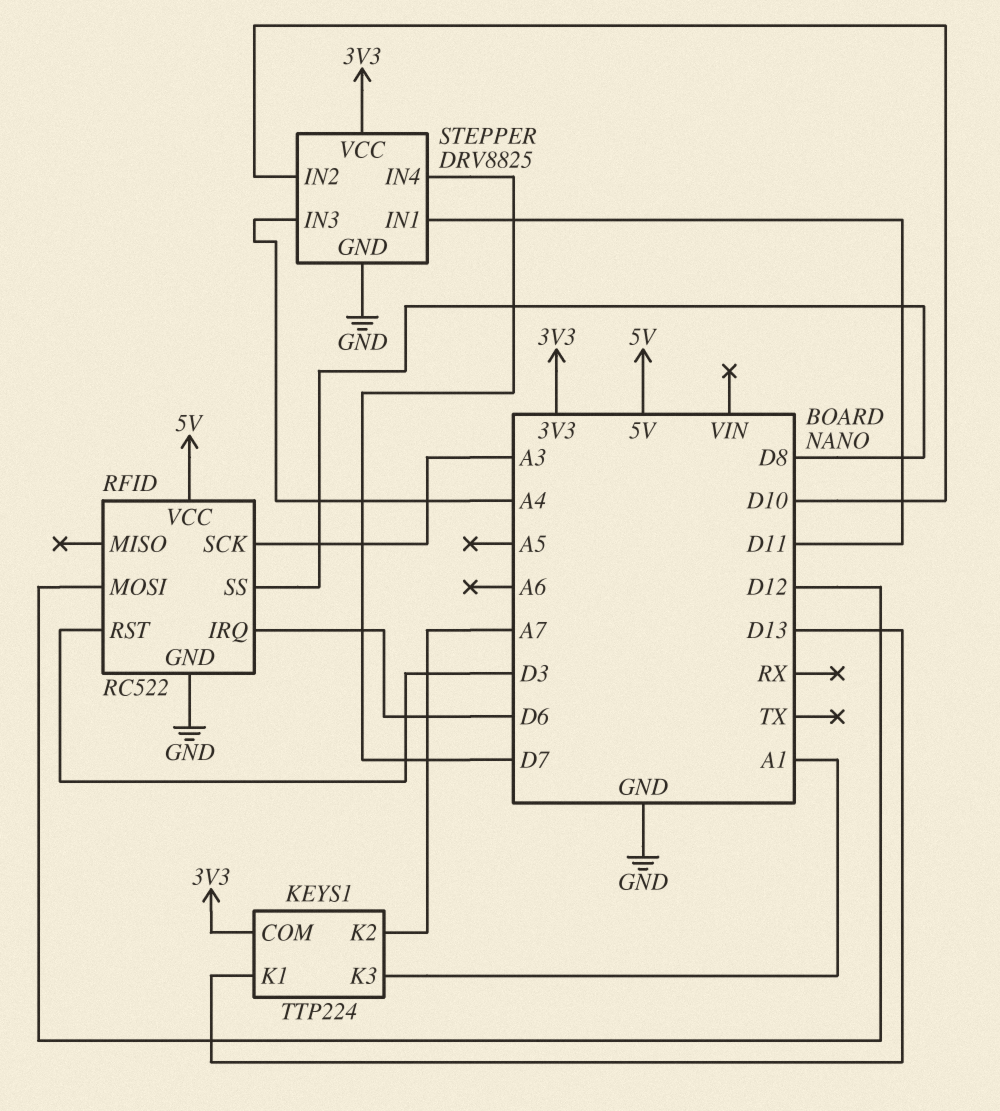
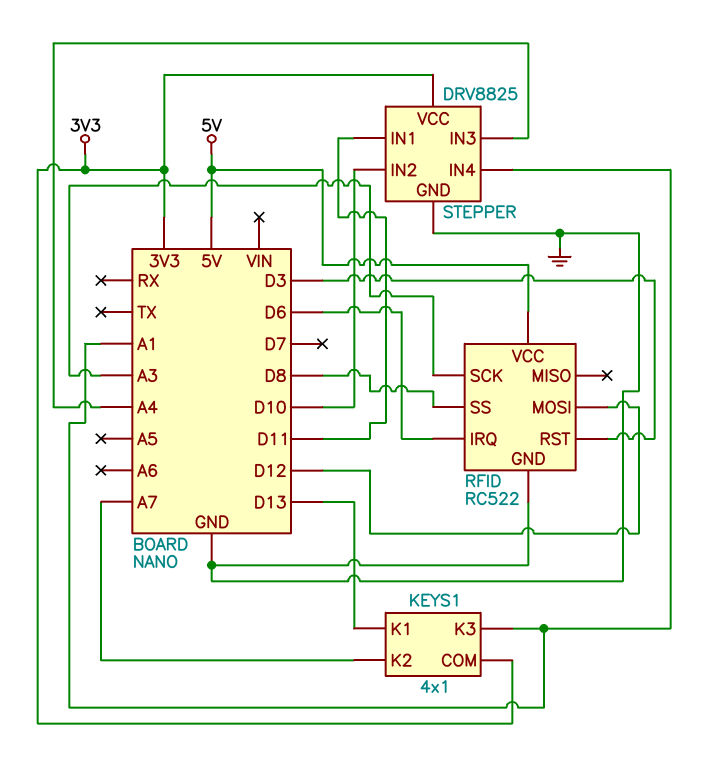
KEYS1: TTP224 -> 4x1
STEPPER pin IN4: D7 -> A1

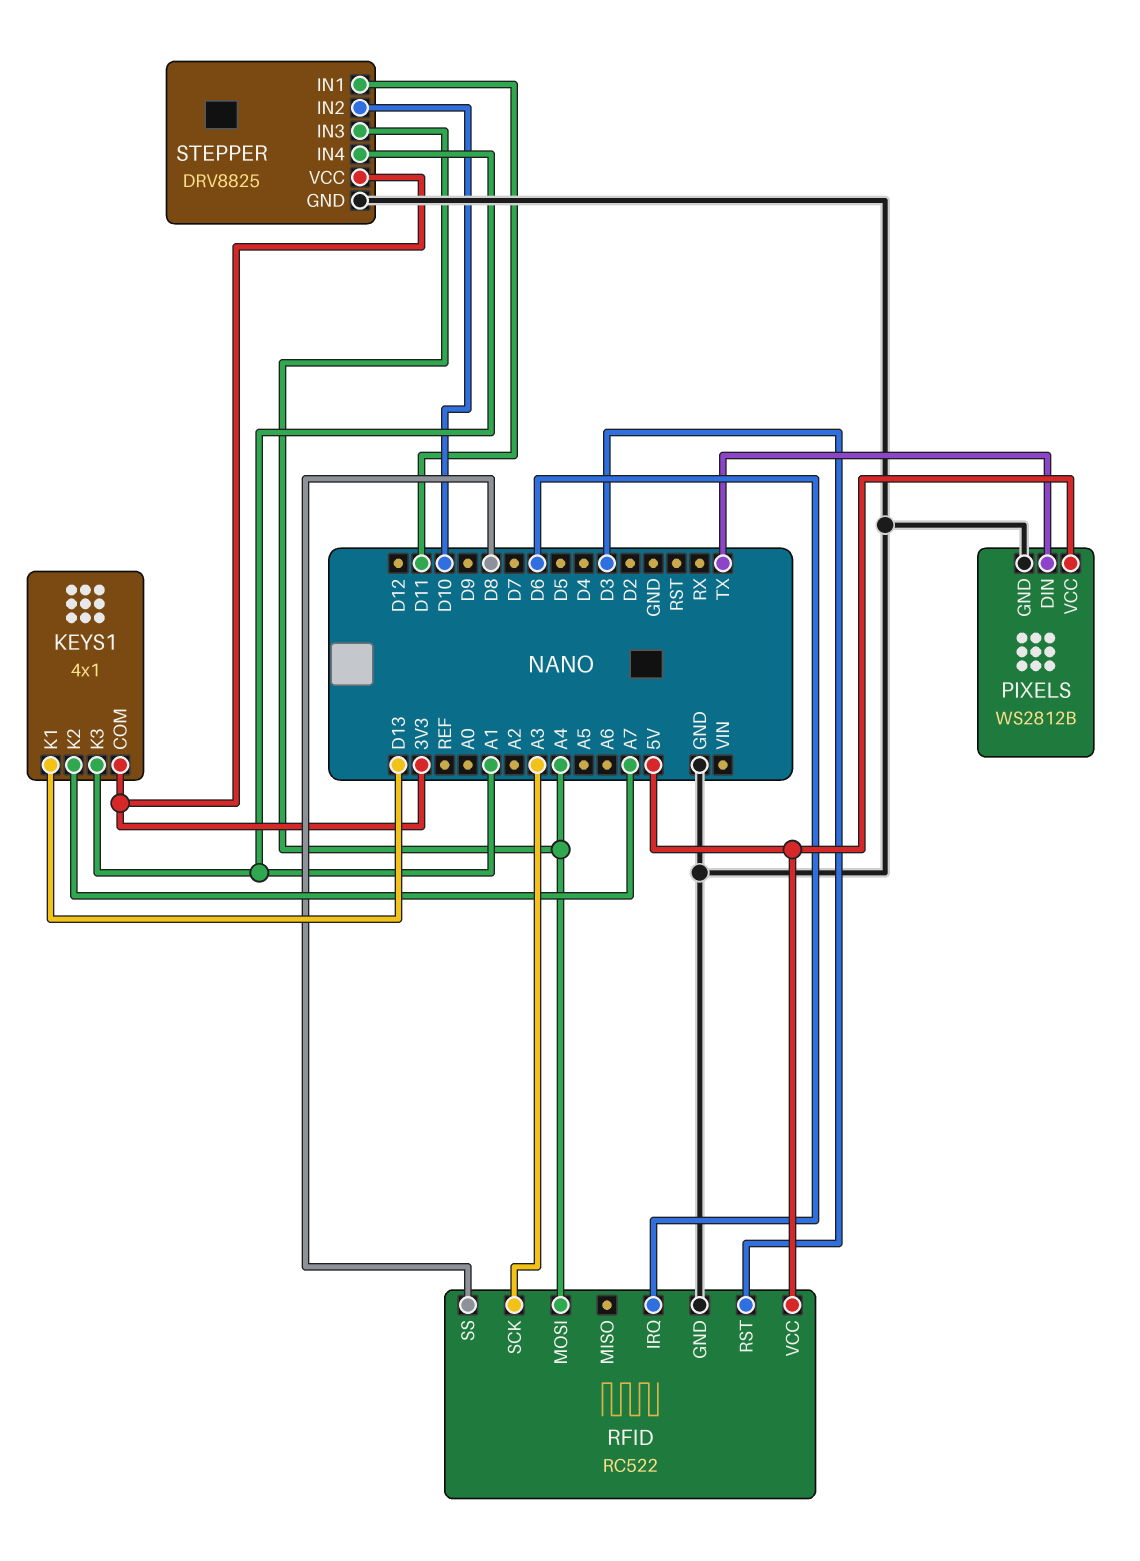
PIXELS: none -> WS2812B
PIXELS pin DIN: none -> TX
PIXELS pin GND: none -> GND
PIXELS pin VCC: none -> 5V
RFID pin MOSI: D12 -> A4

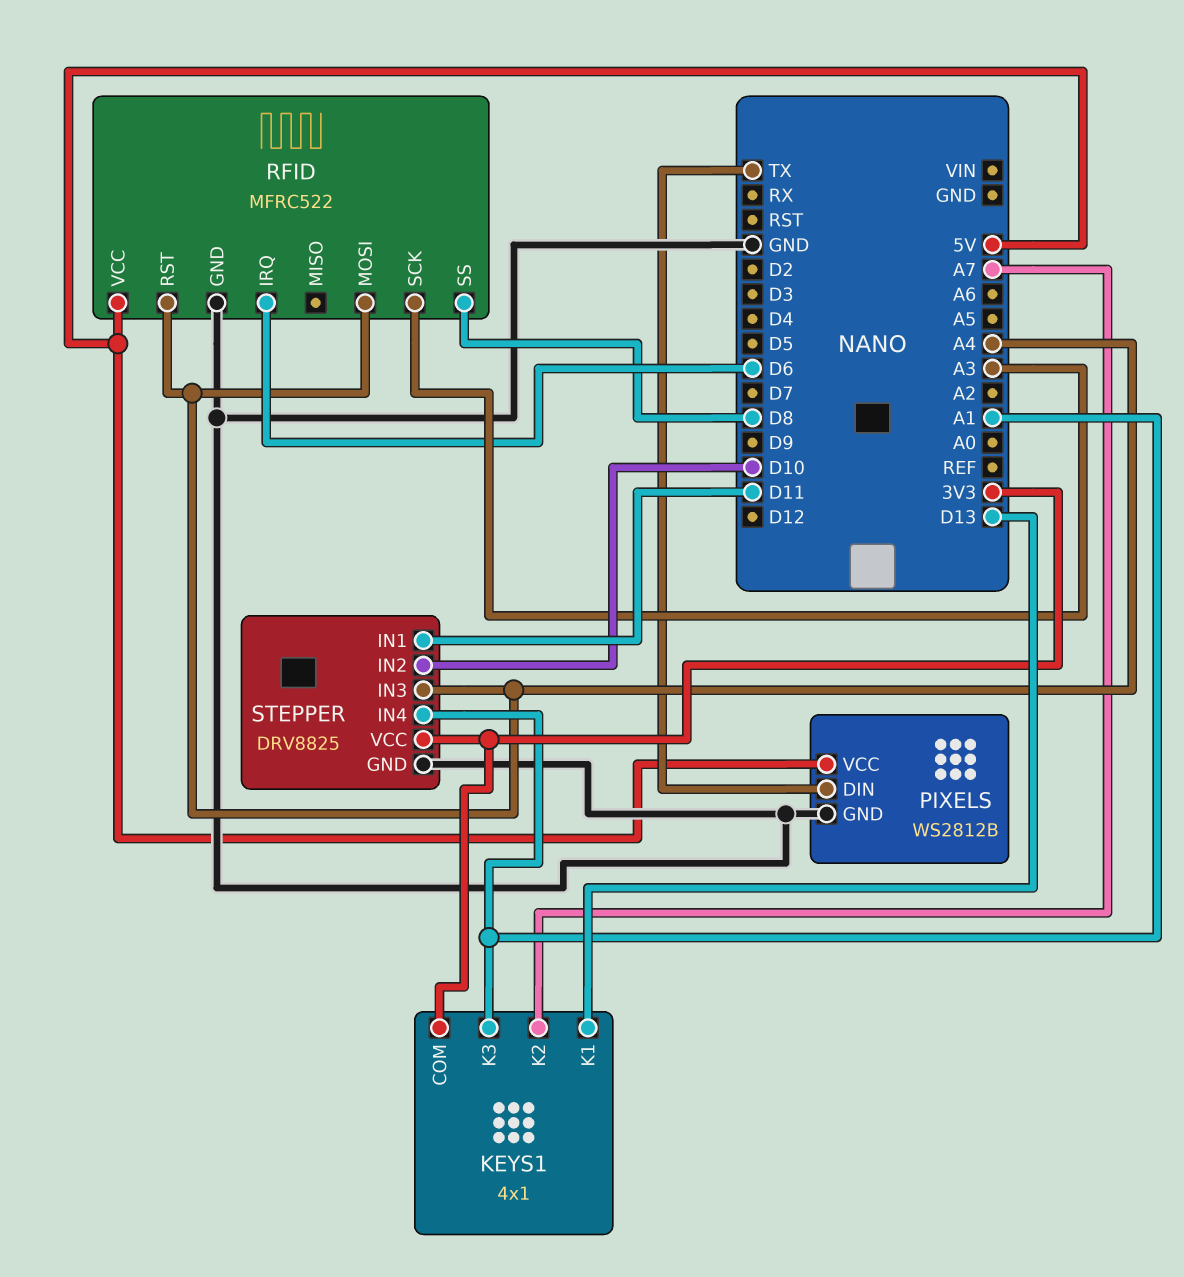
RFID: RC522 -> MFRC522
RFID pin RST: D3 -> A4

